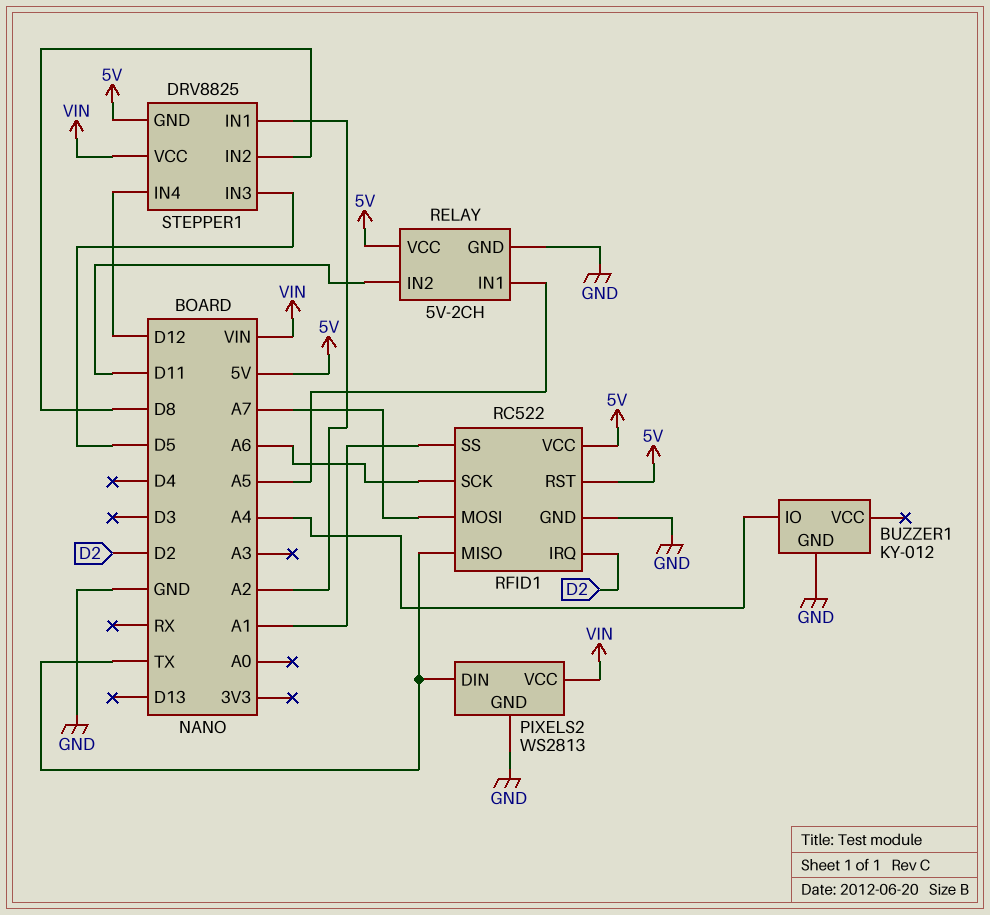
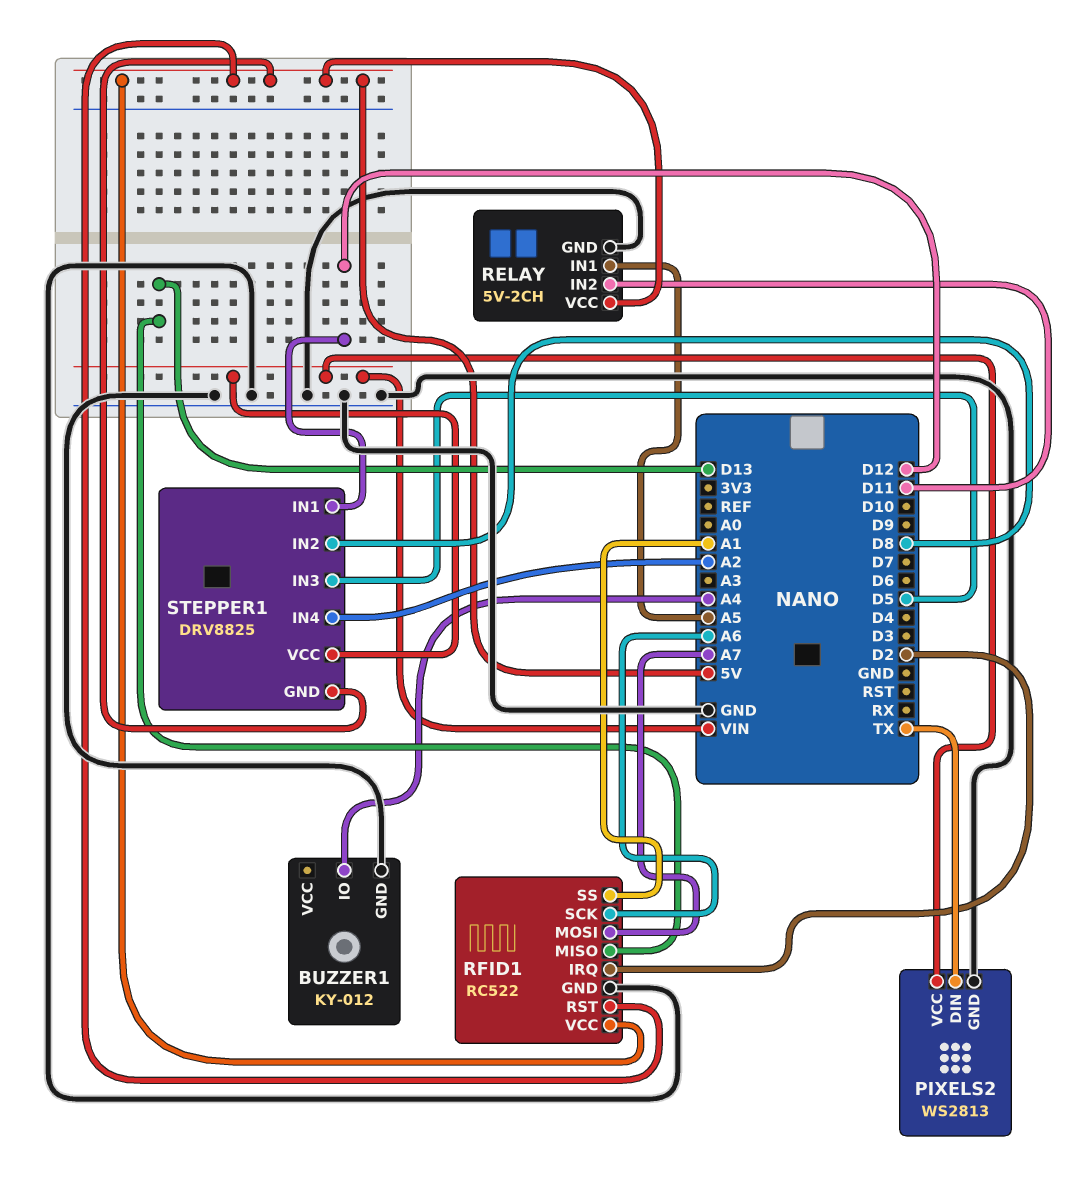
RFID1 pin MISO: TX -> D13
STEPPER1 pin IN1: A2 -> D12
STEPPER1 pin IN4: D12 -> A2

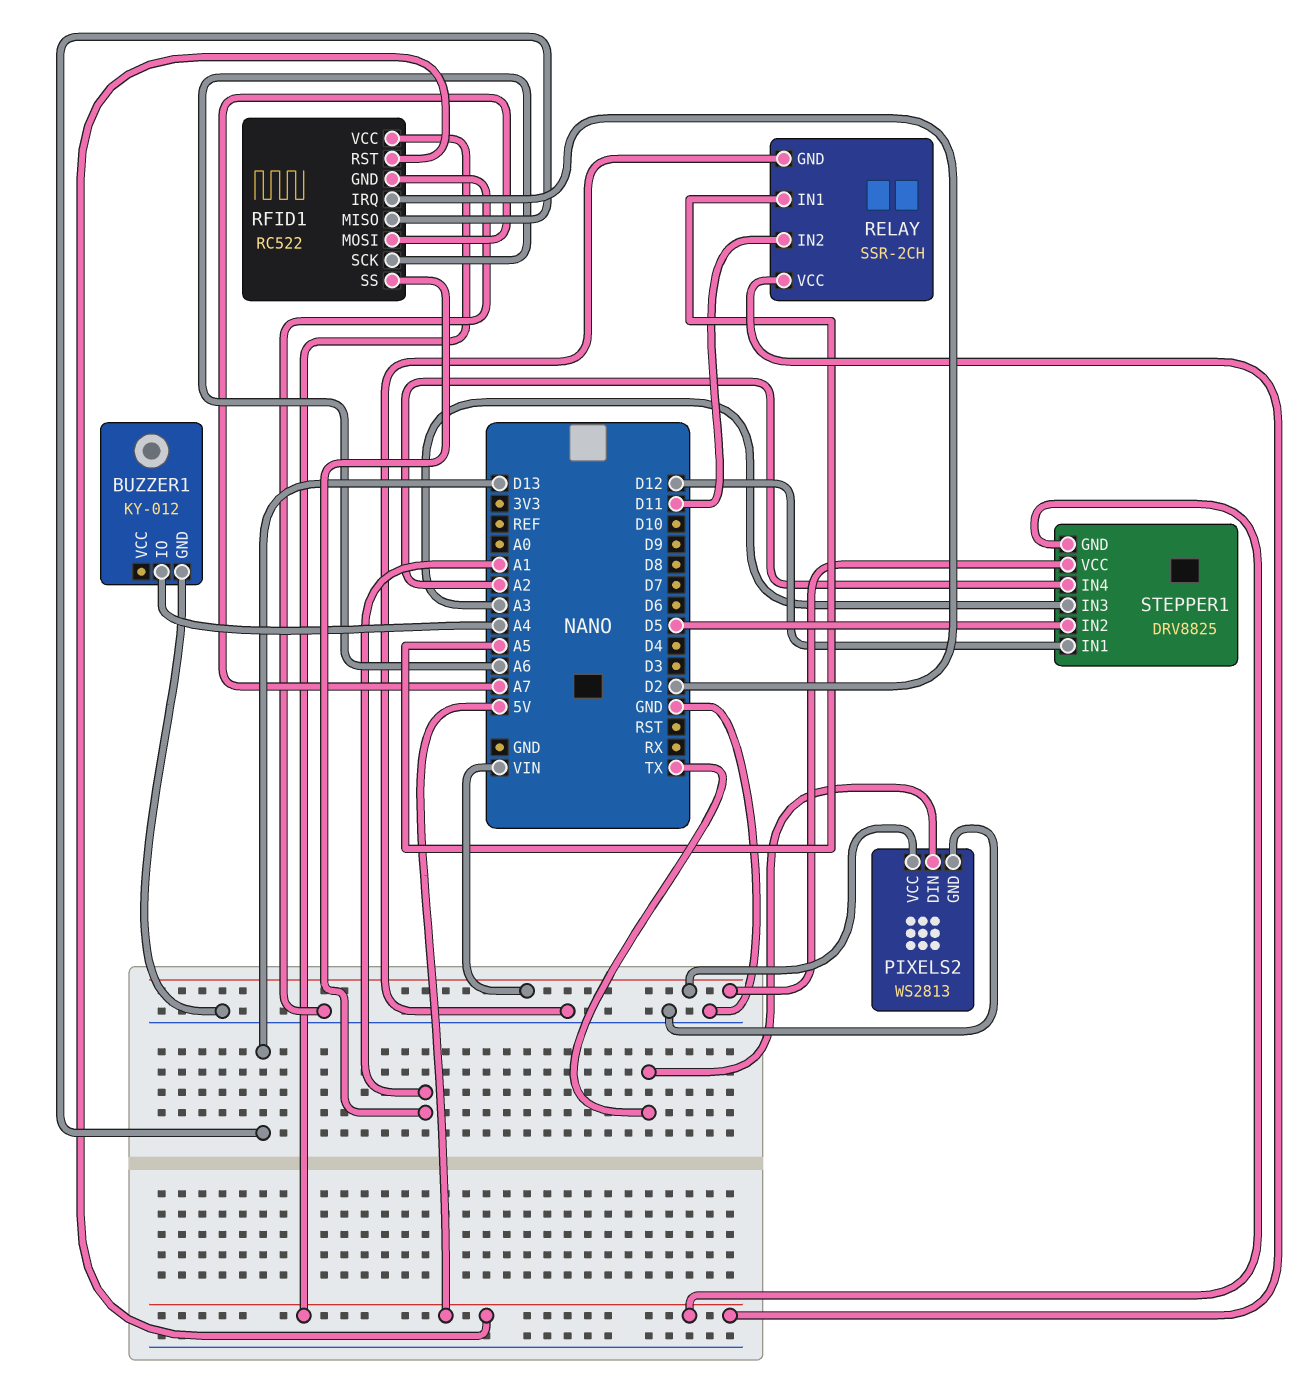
RELAY: 5V-2CH -> SSR-2CH
STEPPER1 pin IN2: D8 -> D5
STEPPER1 pin IN3: D5 -> A3

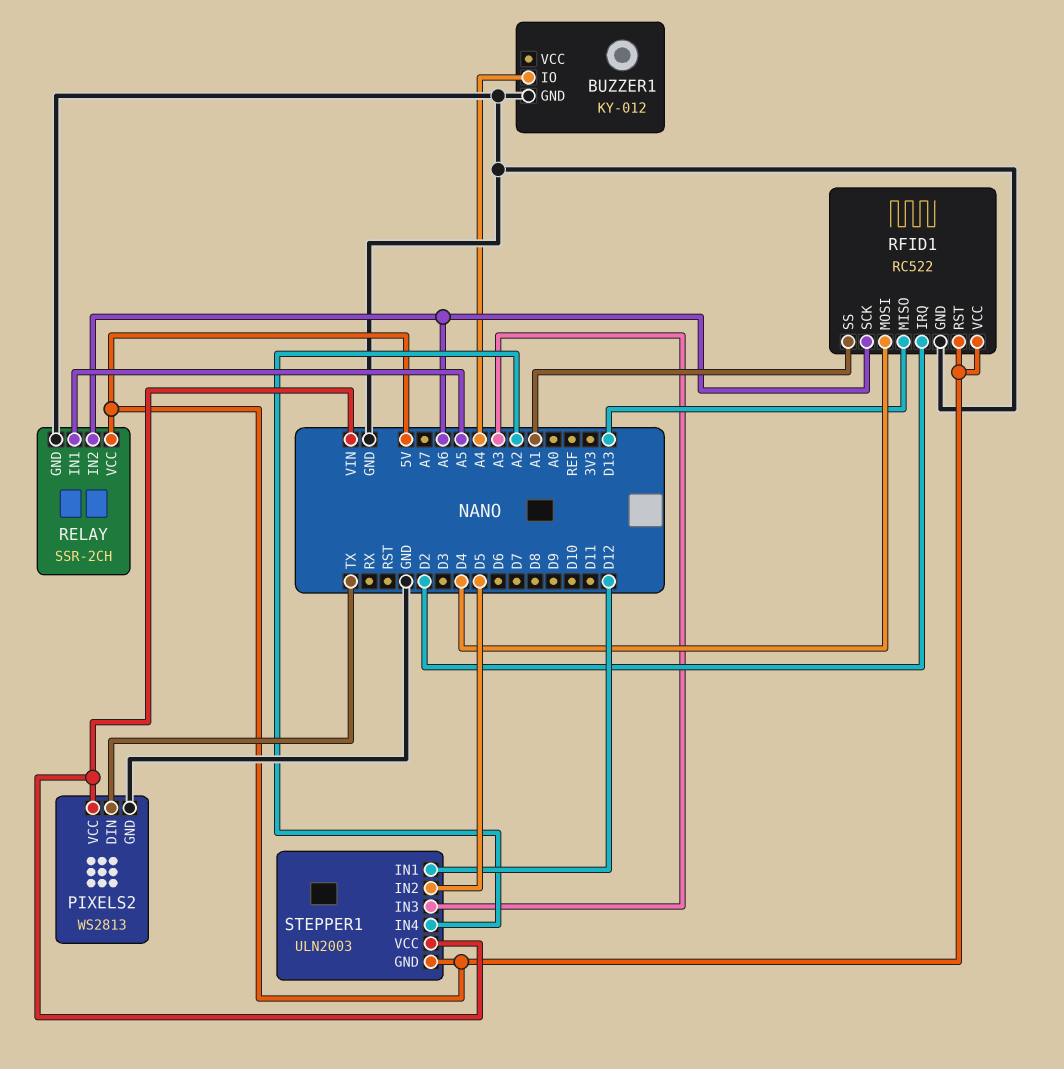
RELAY pin IN2: D11 -> A6
RFID1 pin MOSI: A7 -> D4
STEPPER1: DRV8825 -> ULN2003

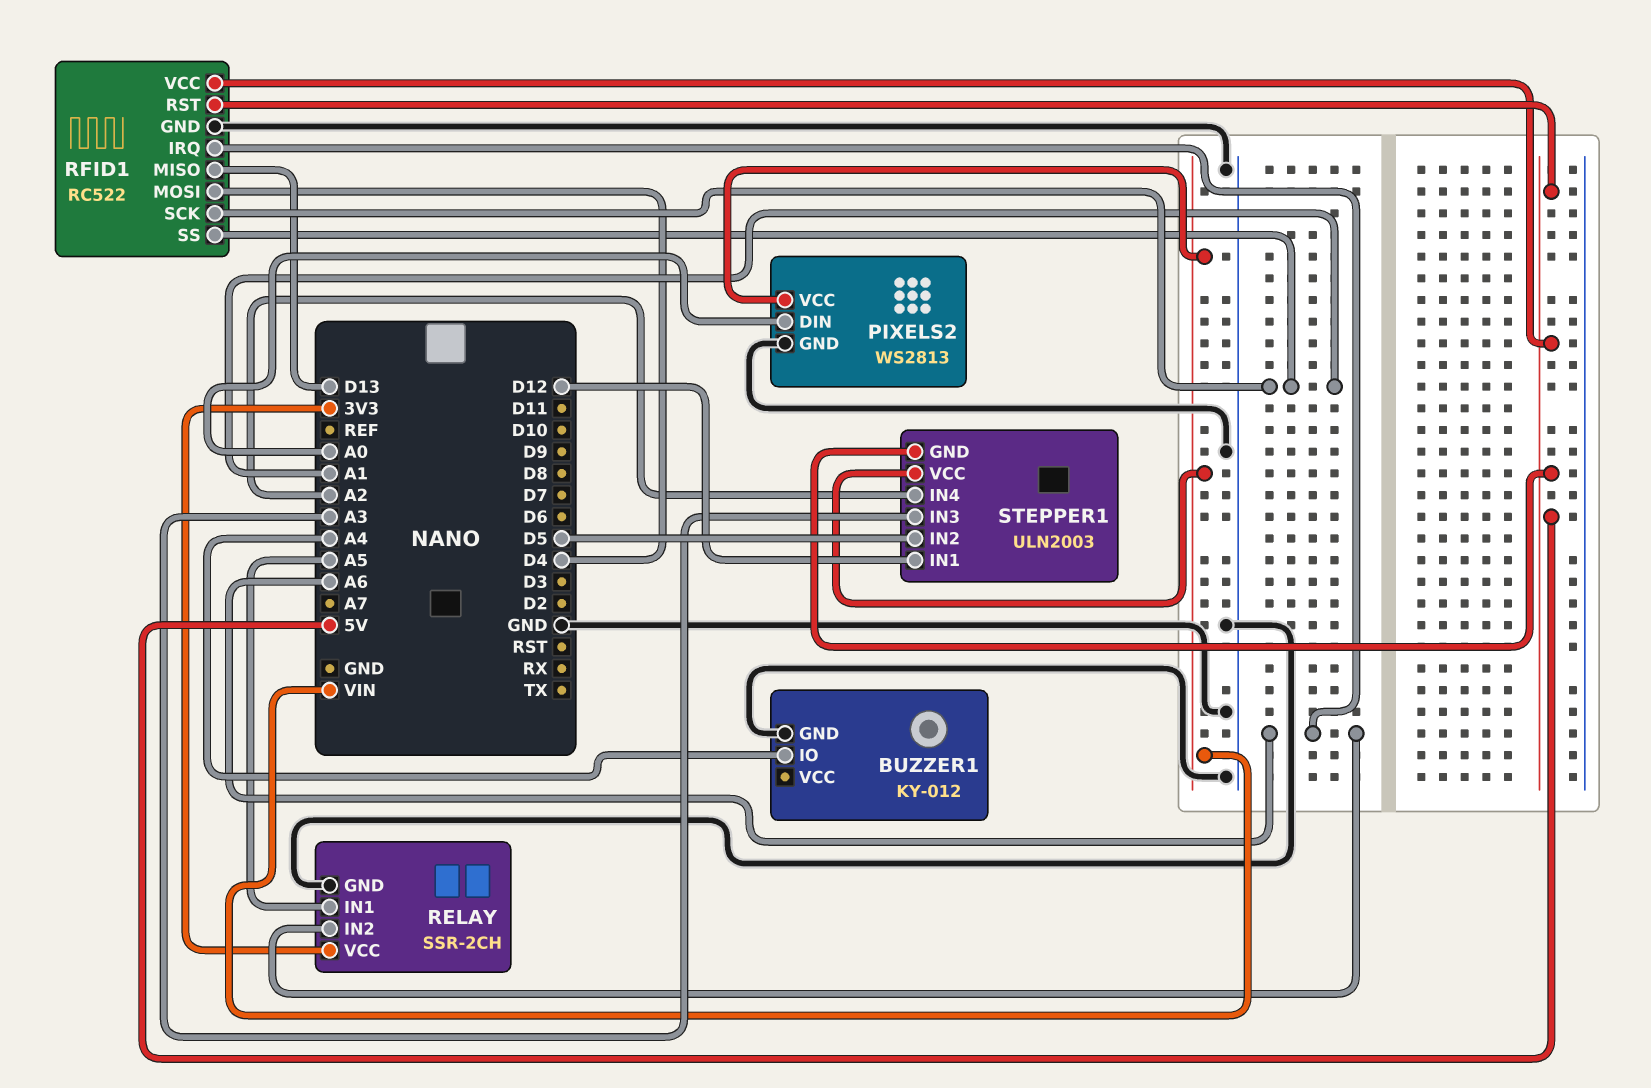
PIXELS2 pin DIN: TX -> A0
RELAY pin VCC: 5V -> 3V3
RFID1 pin IRQ: D2 -> A6
RFID1 pin SCK: A6 -> A1

